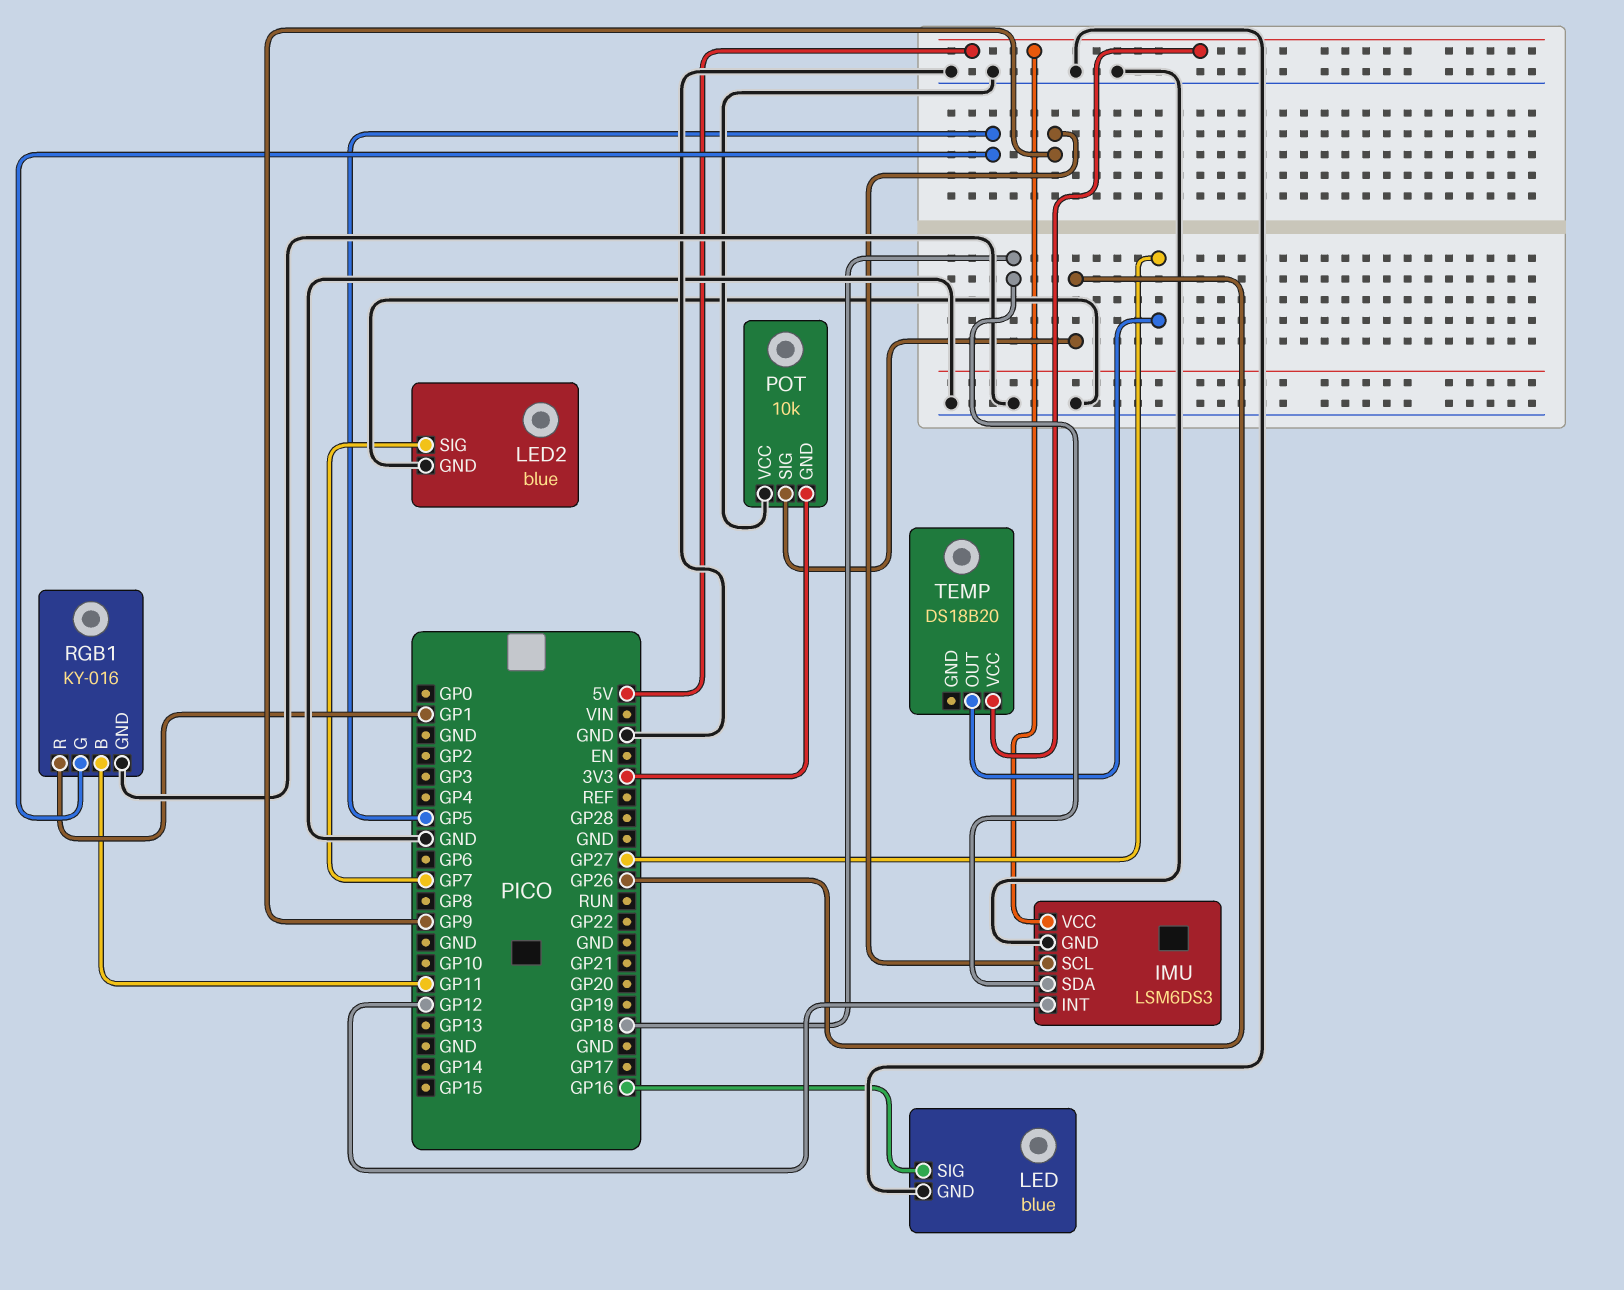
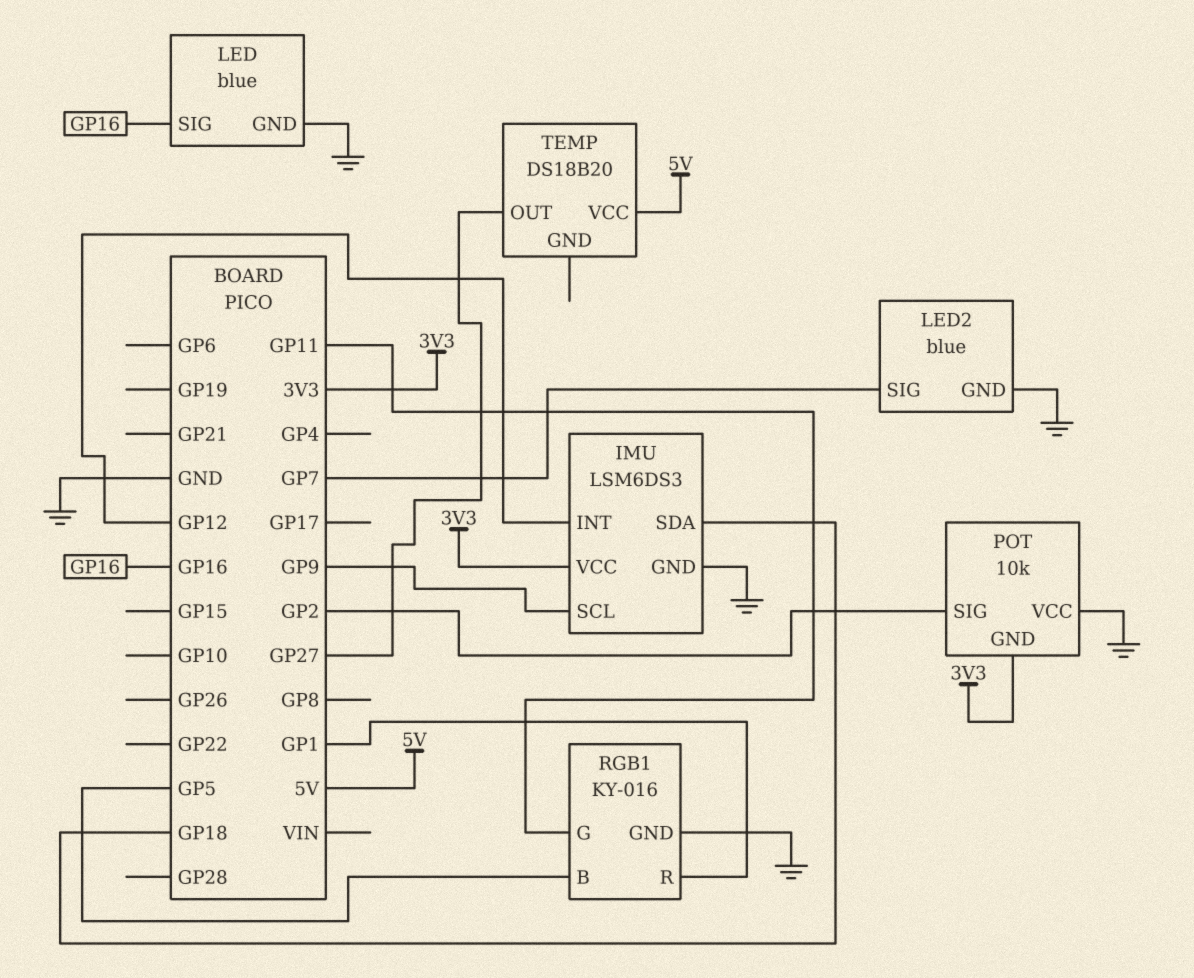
IMU pin VCC: 5V -> 3V3
POT pin SIG: GP26 -> GP2
RGB1 pin B: GP11 -> GP5
RGB1 pin G: GP5 -> GP11

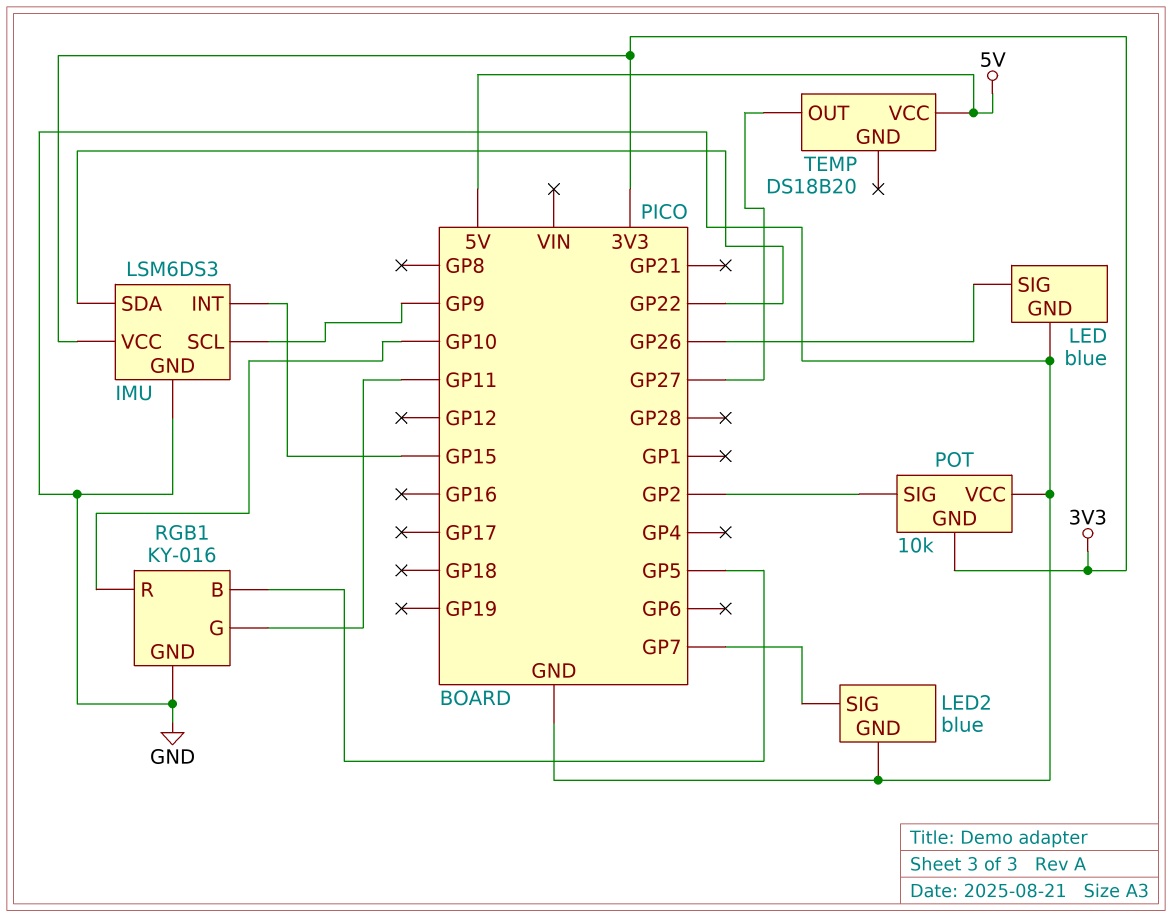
IMU pin INT: GP12 -> GP15
IMU pin SDA: GP18 -> GP22
LED pin SIG: GP16 -> GP26
RGB1 pin R: GP1 -> GP10

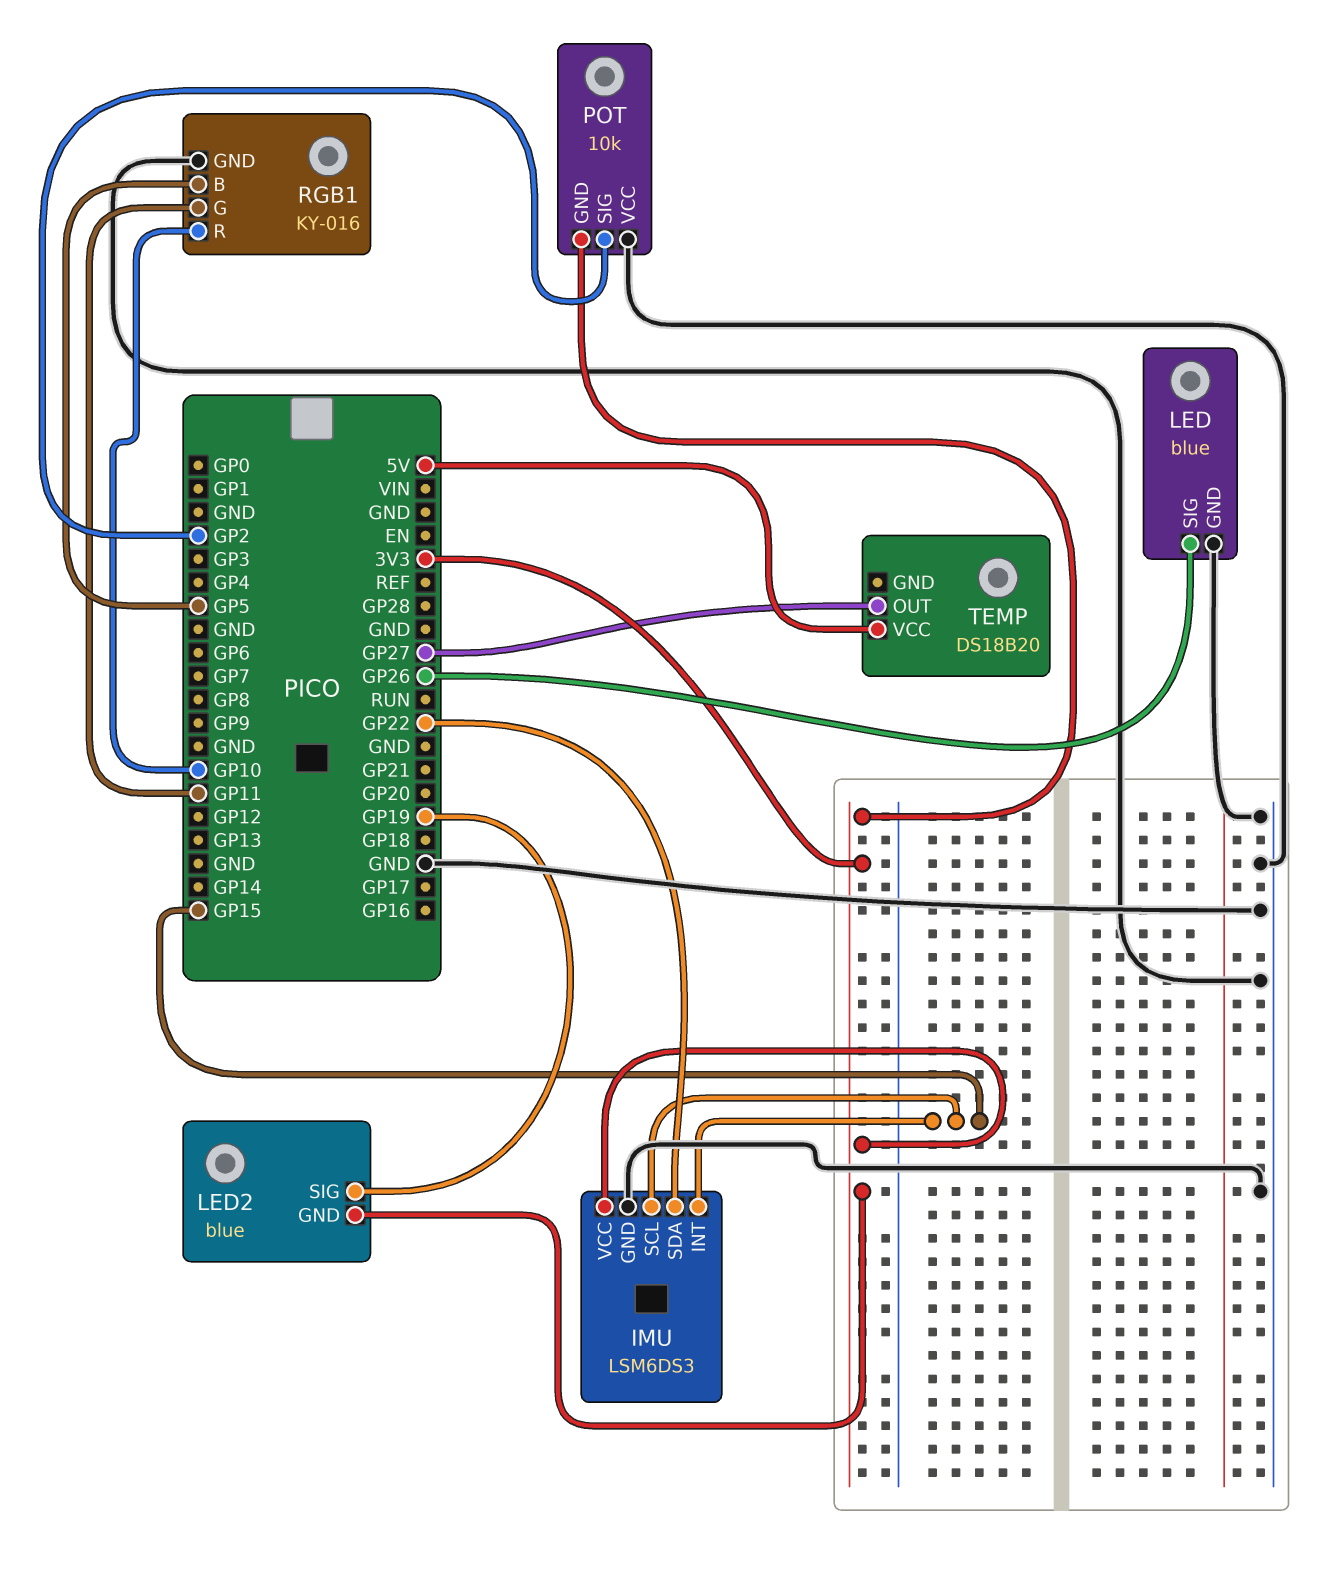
IMU pin SCL: GP9 -> GP15
LED2 pin GND: GND -> 3V3
LED2 pin SIG: GP7 -> GP19

